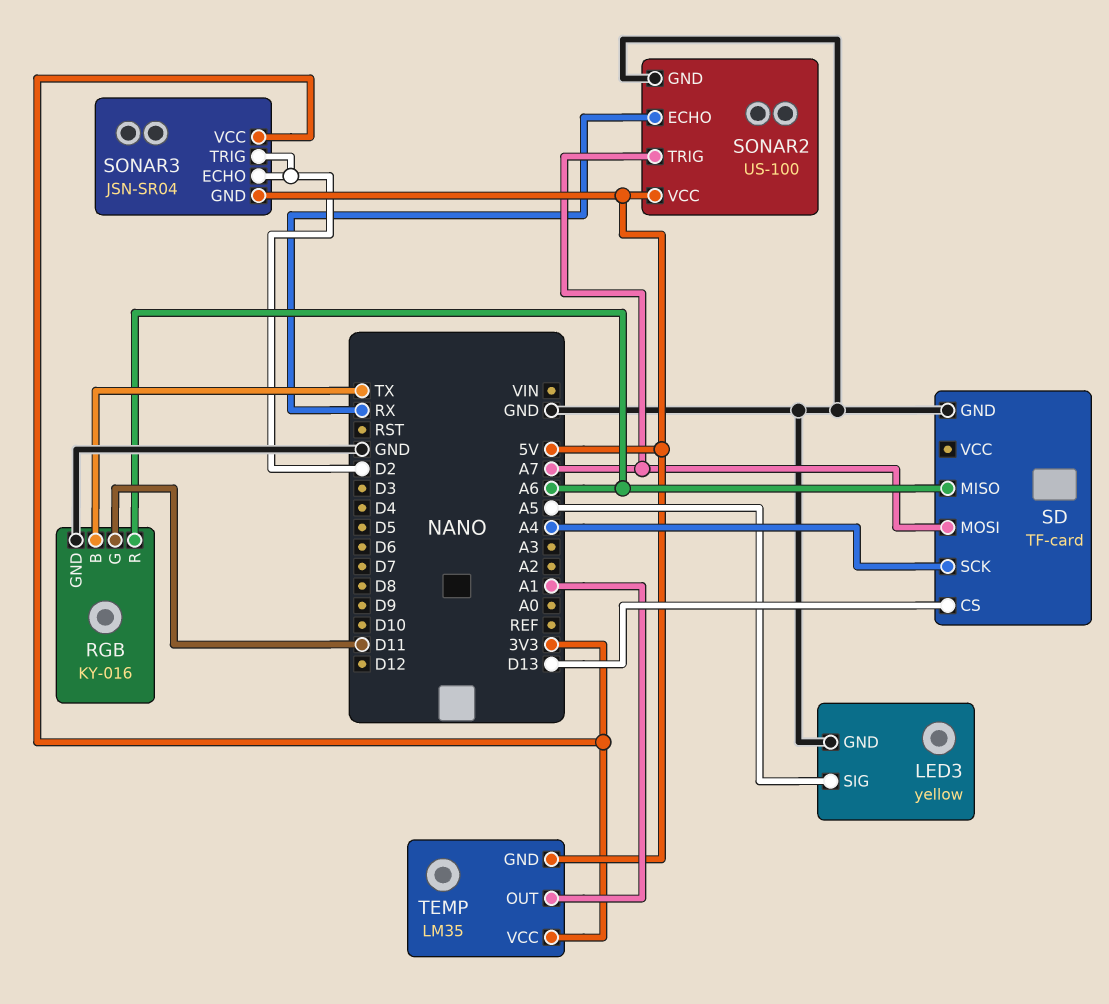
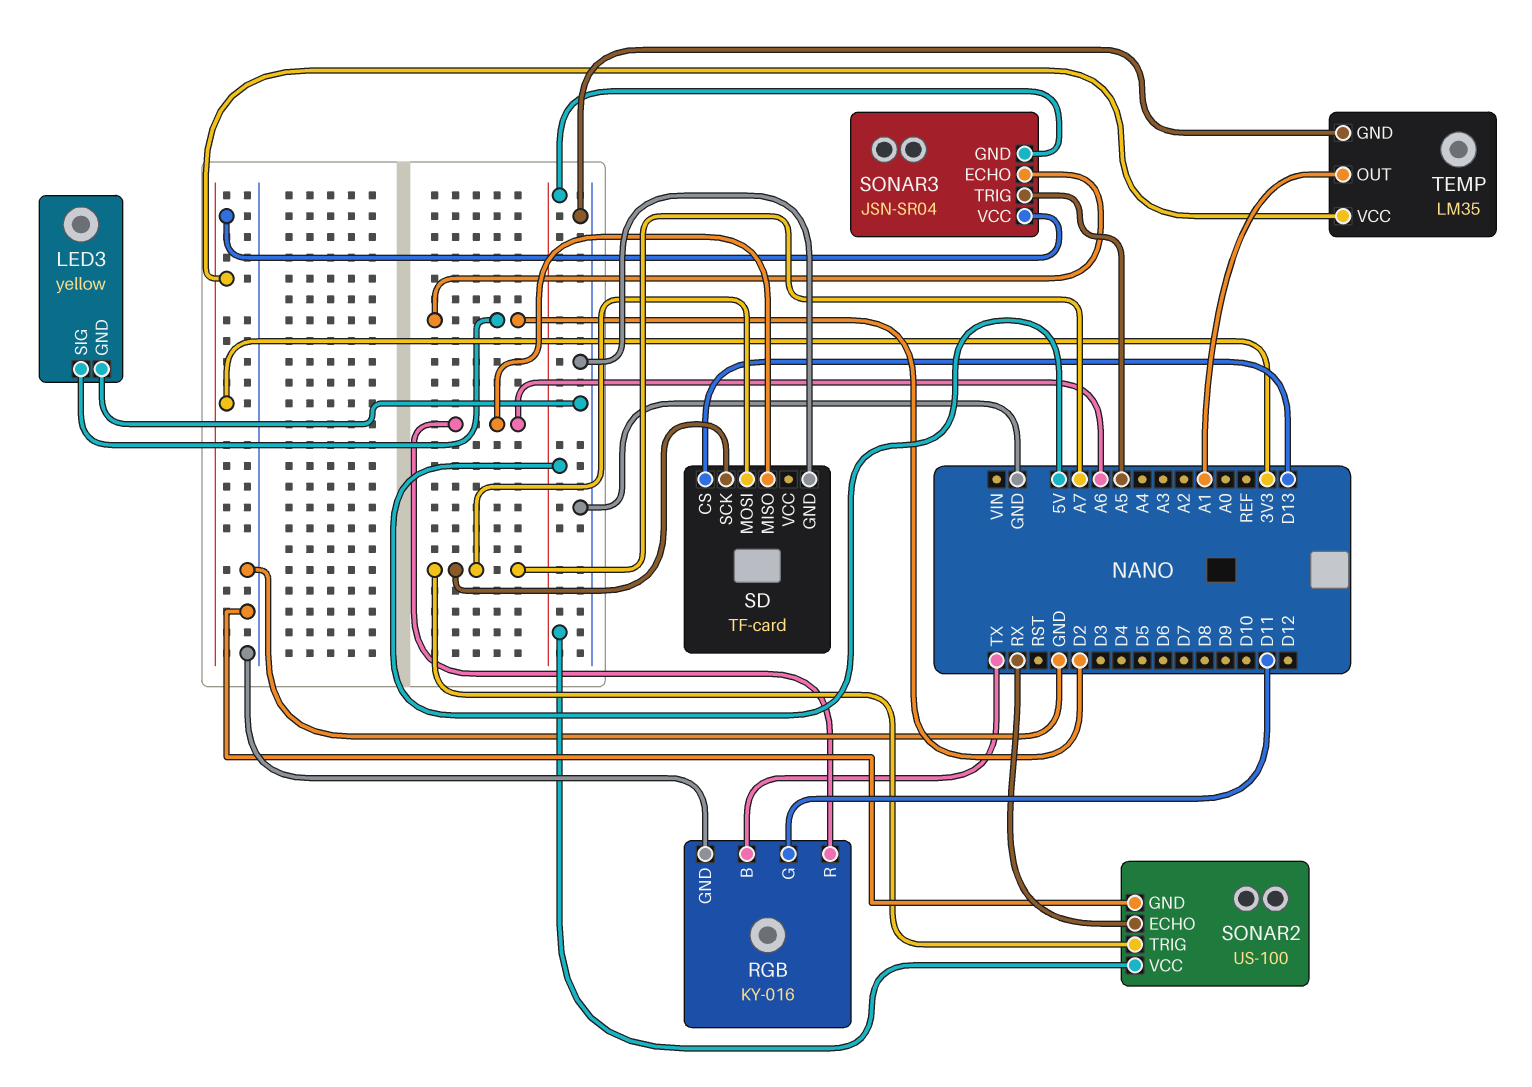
LED3 pin SIG: A5 -> D2
SD pin SCK: A4 -> A7
SONAR3 pin TRIG: D2 -> A5
TEMP pin GND: 5V -> GND

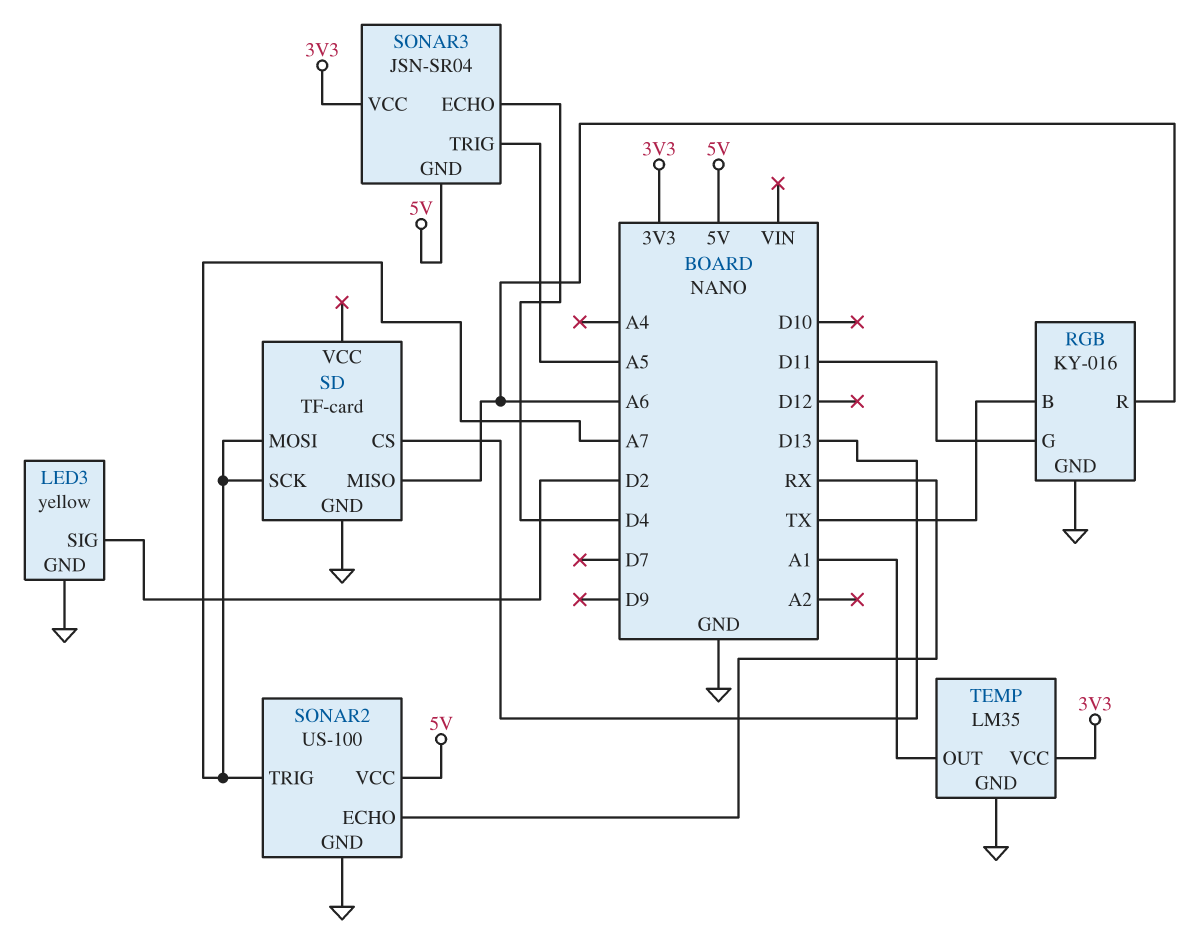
SONAR3 pin ECHO: D2 -> D4

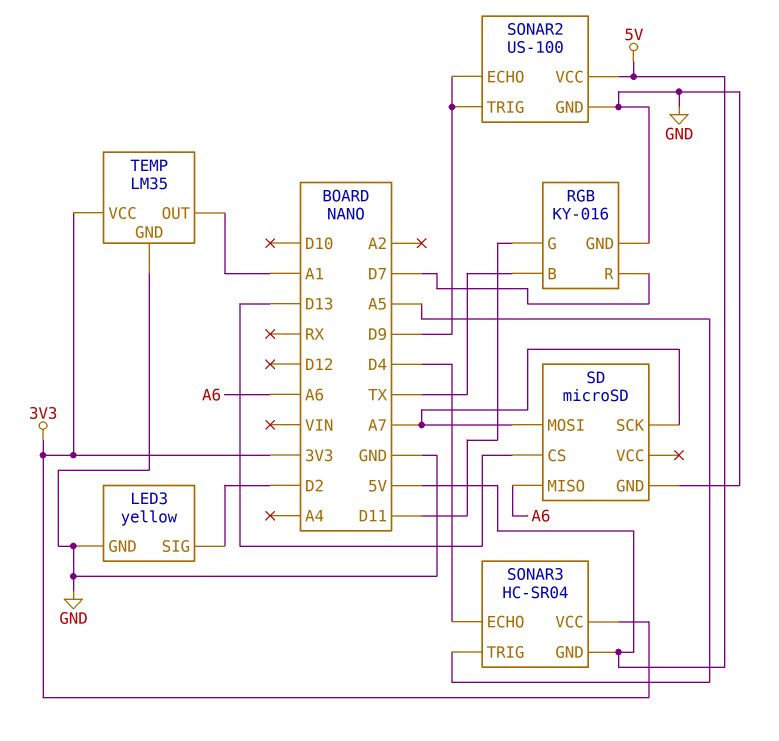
RGB pin R: A6 -> D7
SD: TF-card -> microSD
SONAR2 pin ECHO: RX -> D9
SONAR2 pin TRIG: A7 -> D9
SONAR3: JSN-SR04 -> HC-SR04

